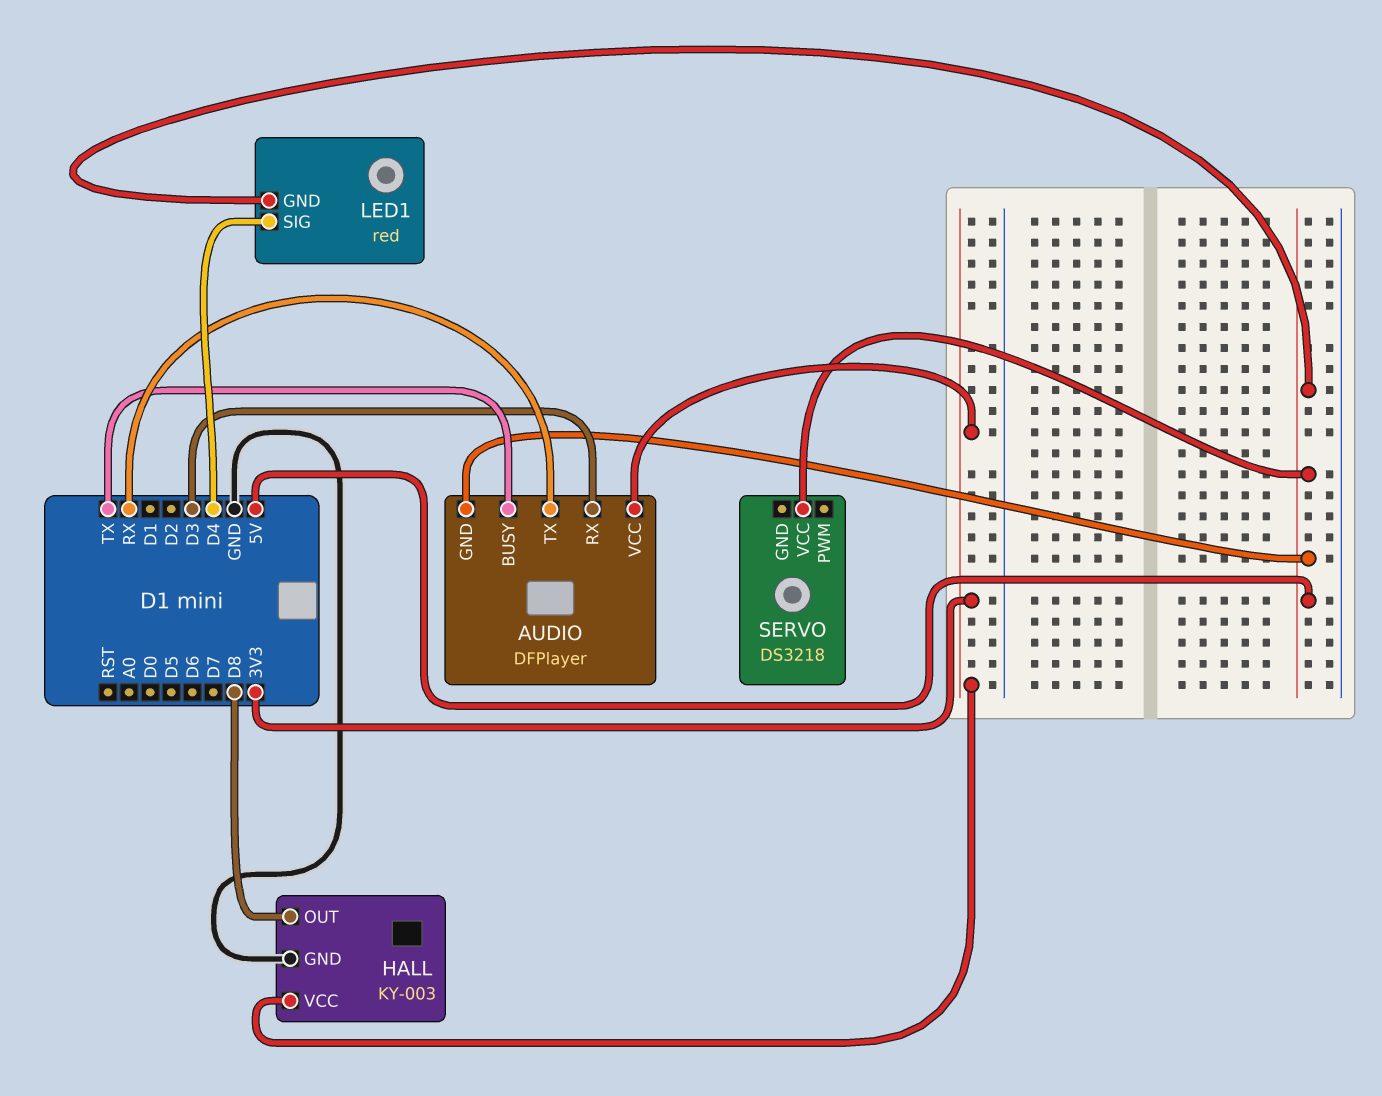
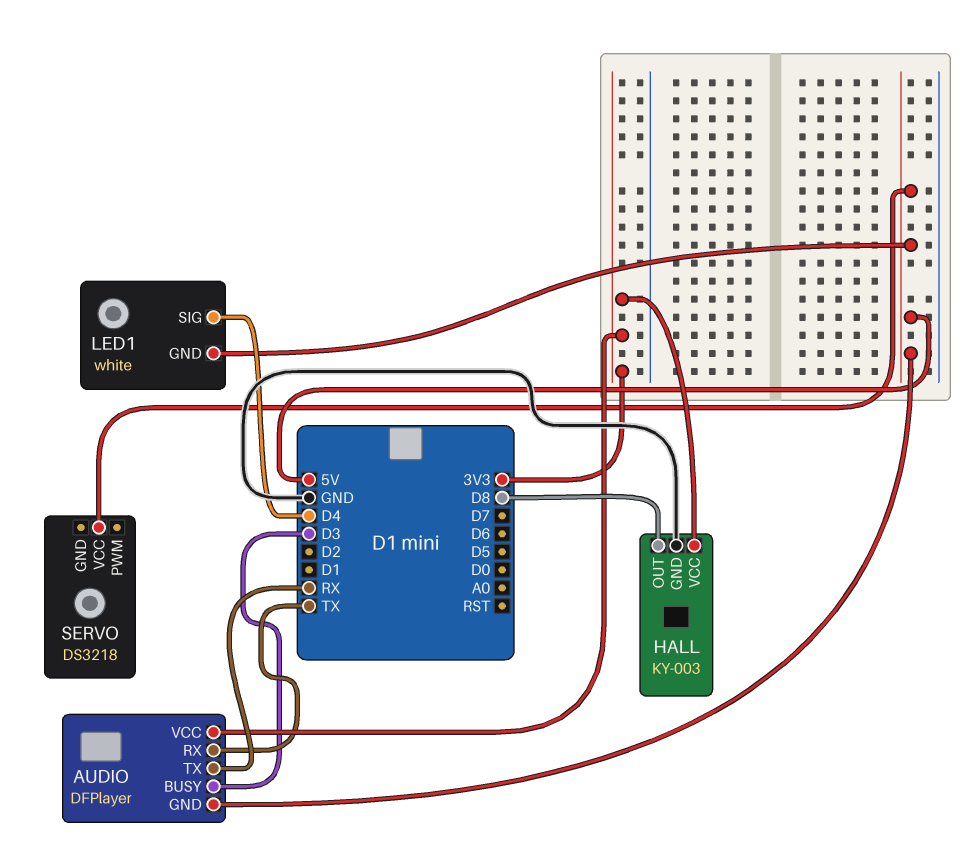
AUDIO pin BUSY: TX -> D3
AUDIO pin RX: D3 -> TX
LED1: red -> white

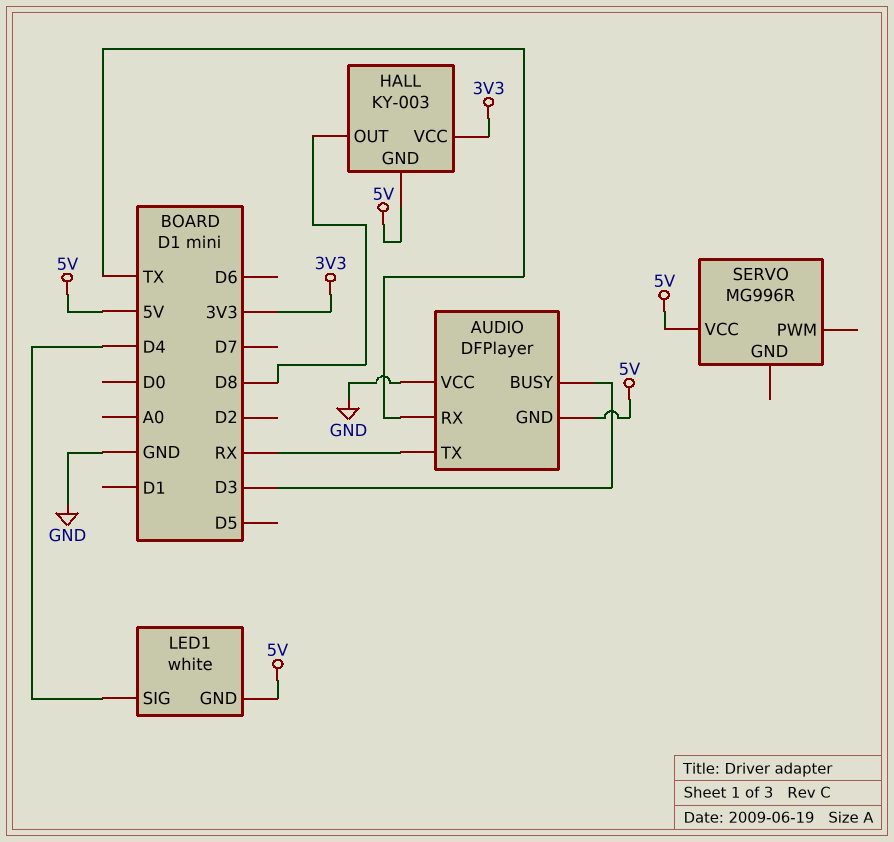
AUDIO pin VCC: 3V3 -> GND
HALL pin GND: GND -> 5V
SERVO: DS3218 -> MG996R

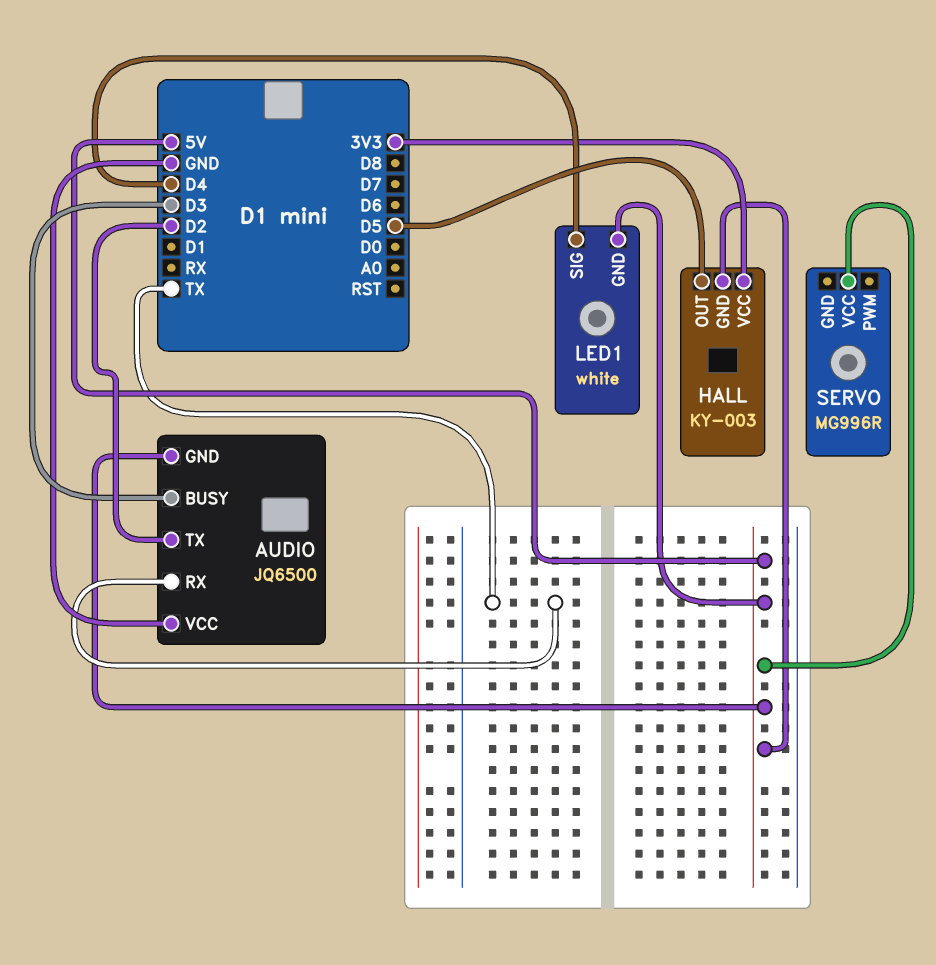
AUDIO: DFPlayer -> JQ6500
AUDIO pin TX: RX -> D2
HALL pin OUT: D8 -> D5

